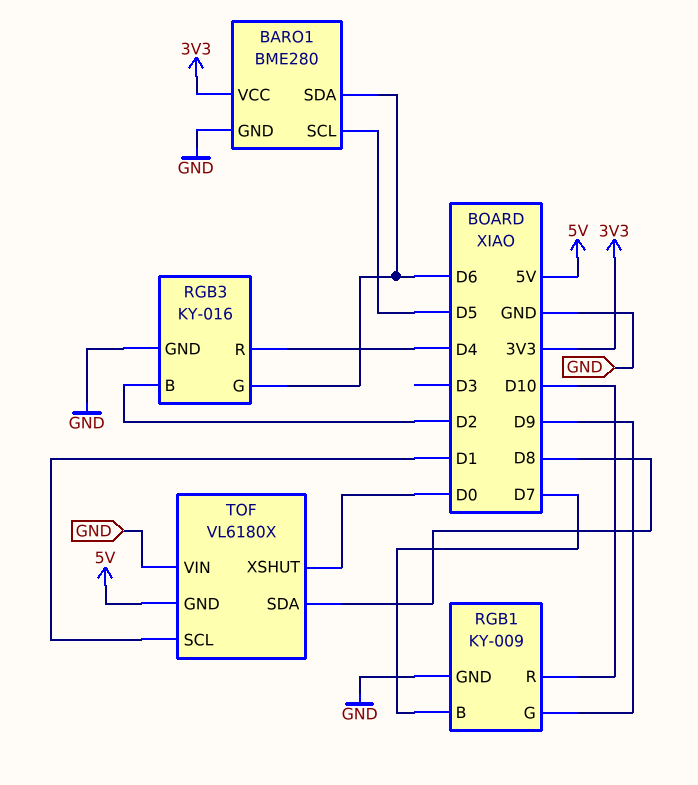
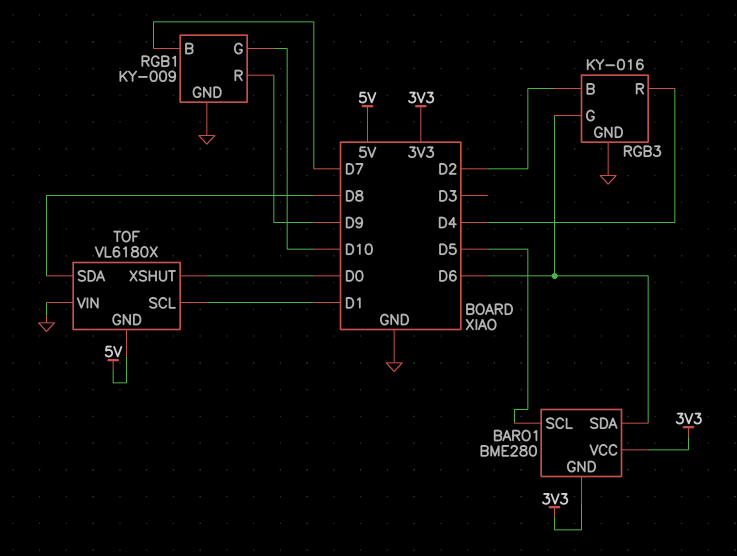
BARO1 pin GND: GND -> 3V3
RGB1 pin G: D9 -> D10
RGB1 pin R: D10 -> D9

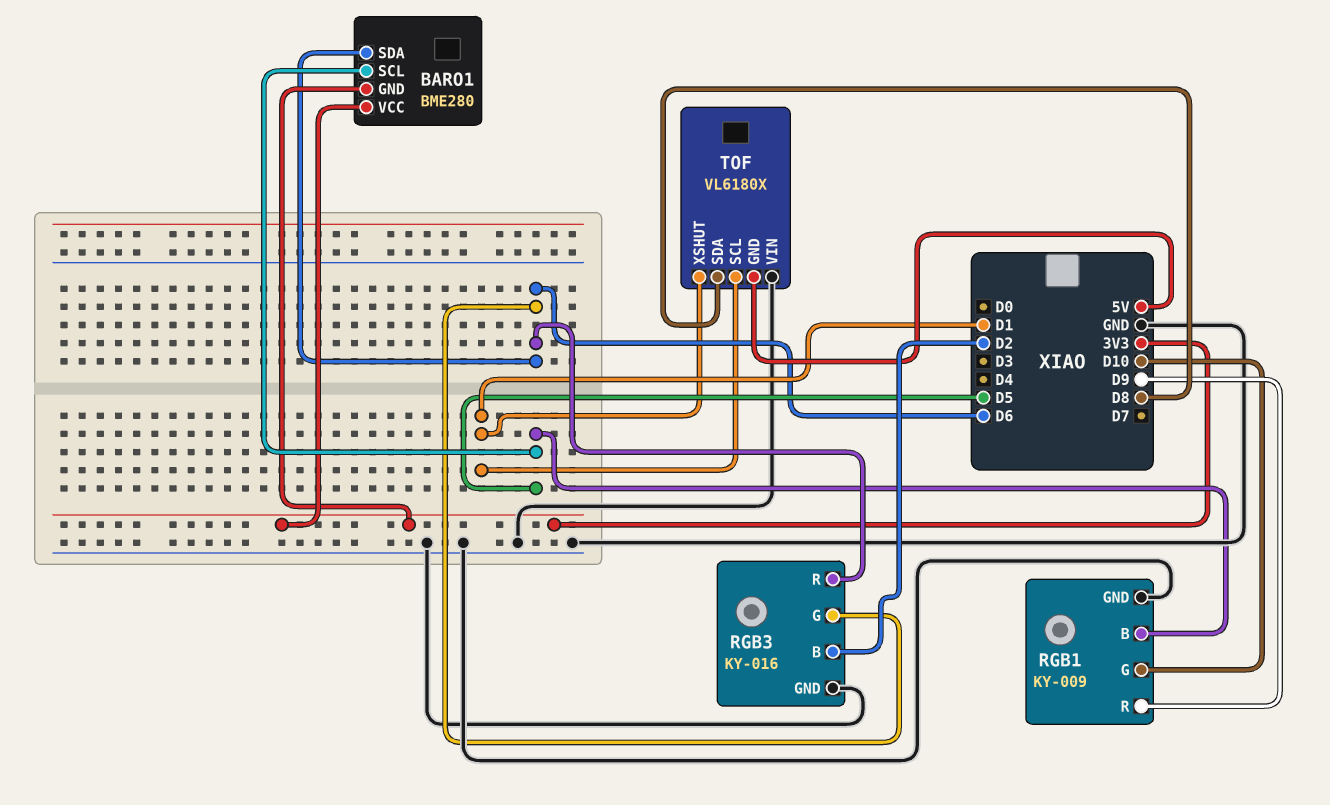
RGB1 pin B: D7 -> D5
RGB3 pin R: D4 -> D6
TOF pin XSHUT: D0 -> D1

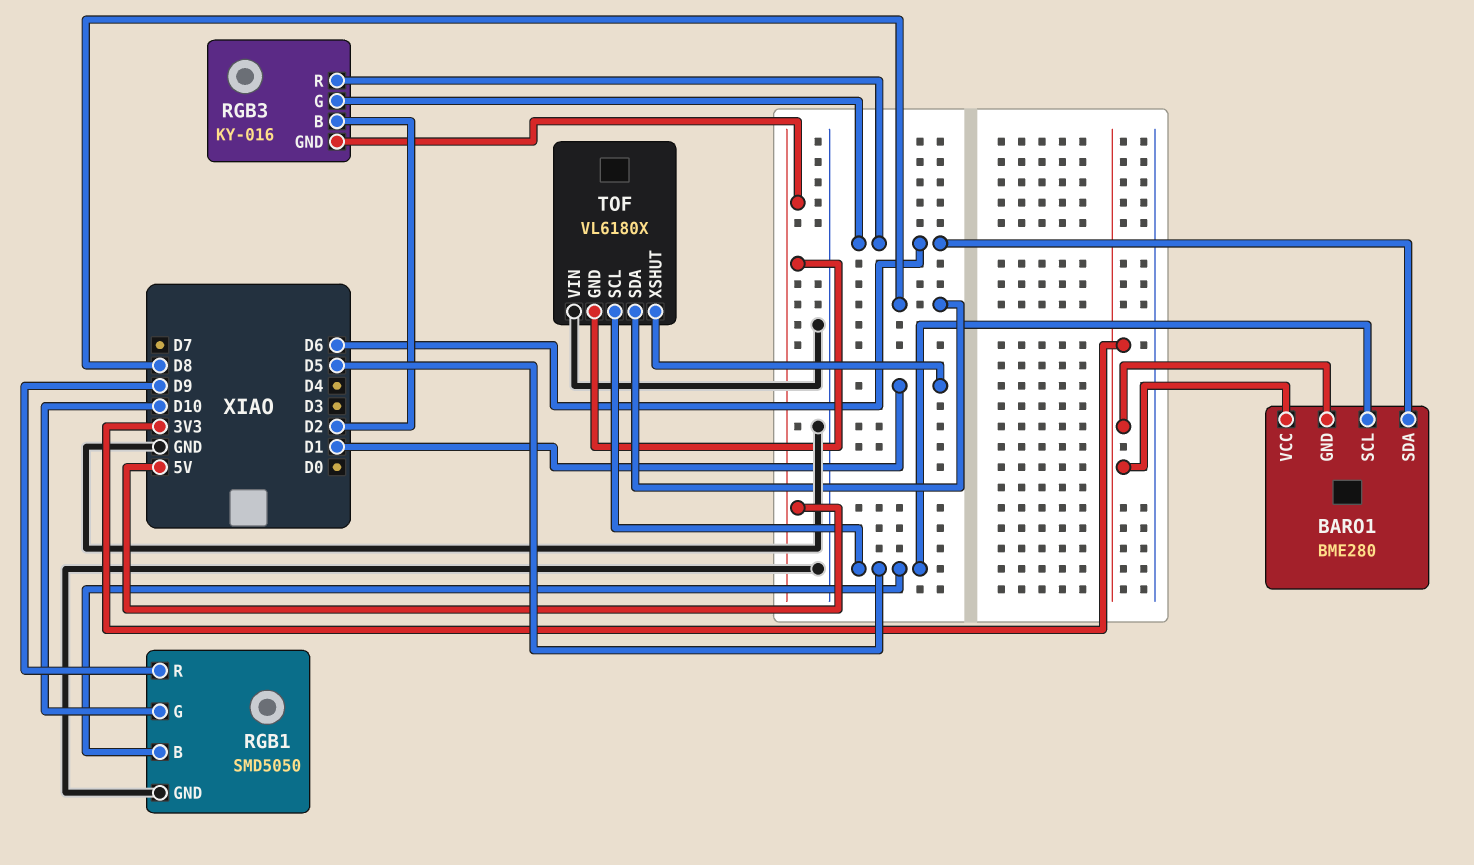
RGB1: KY-009 -> SMD5050
RGB3 pin GND: GND -> 5V
TOF pin SCL: D1 -> D5

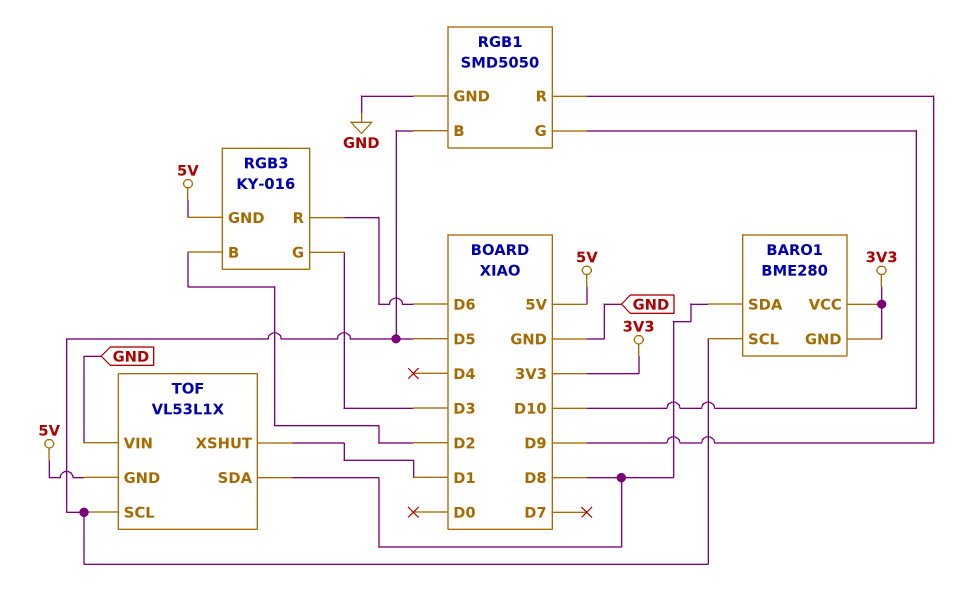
BARO1 pin SDA: D6 -> D8
RGB3 pin G: D6 -> D3
TOF: VL6180X -> VL53L1X

